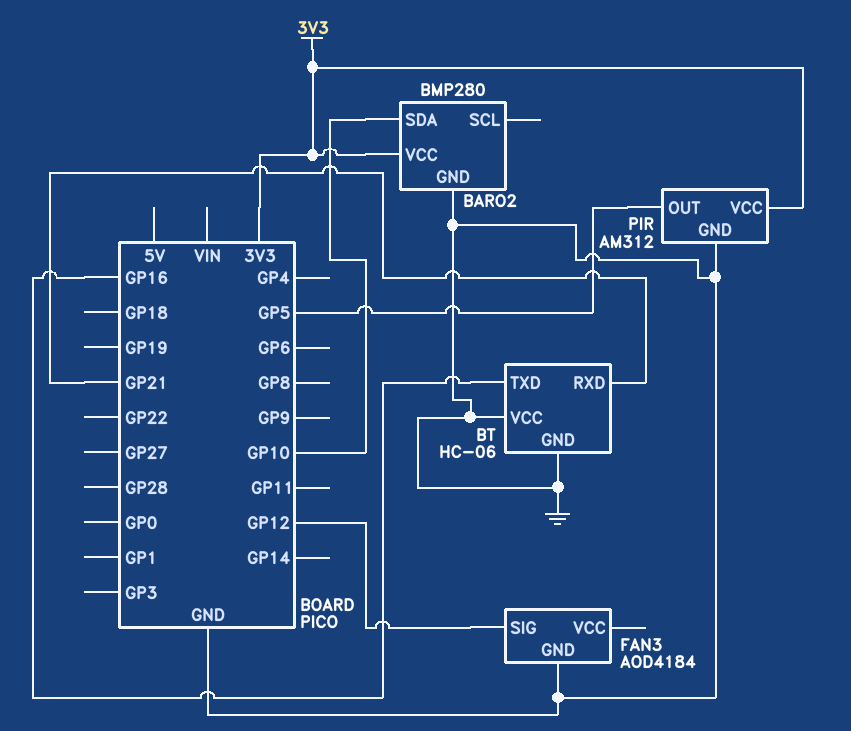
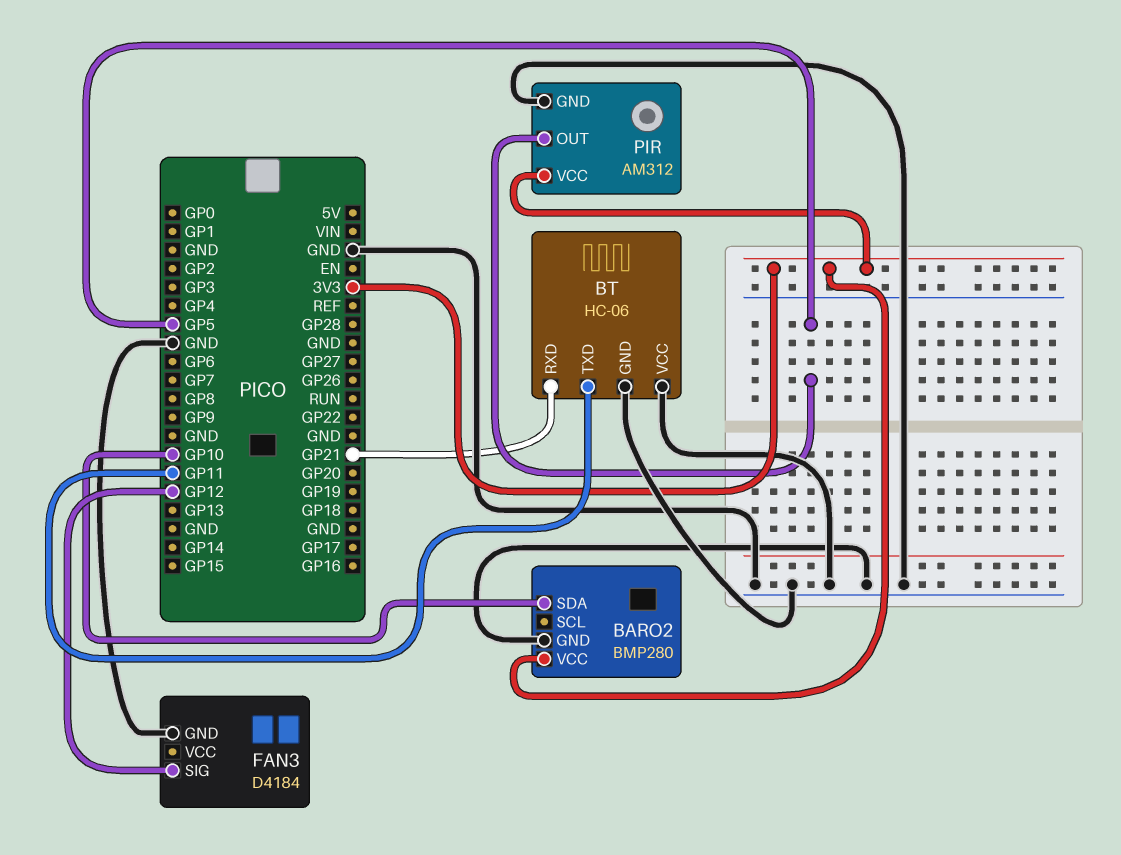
BT pin TXD: GP16 -> GP11
FAN3: AOD4184 -> D4184

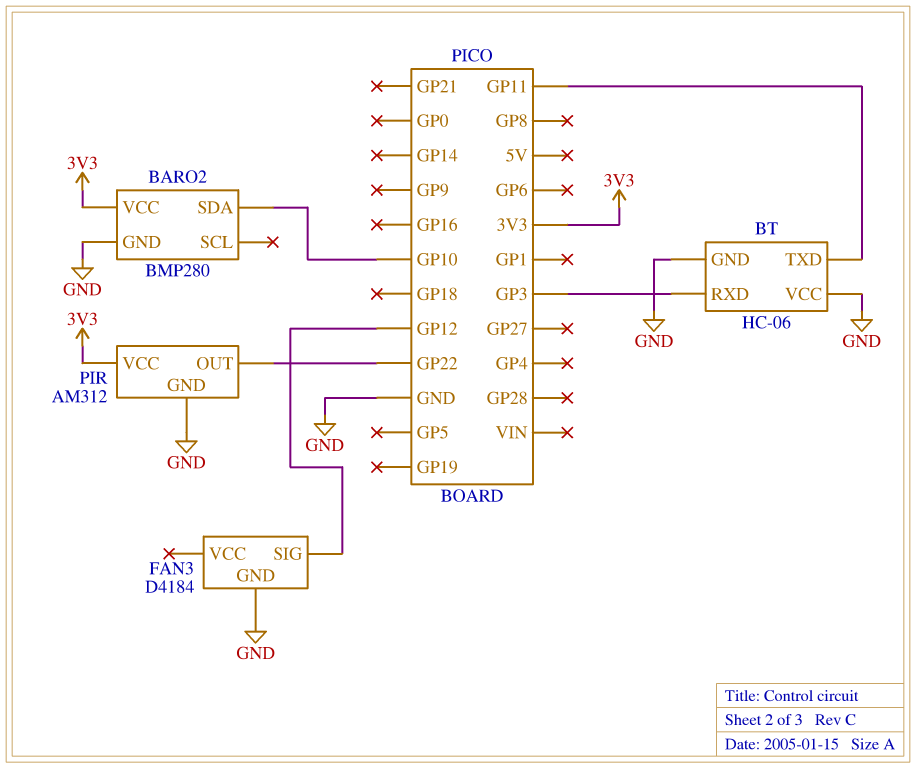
BT pin RXD: GP21 -> GP3
PIR pin OUT: GP5 -> GP22

